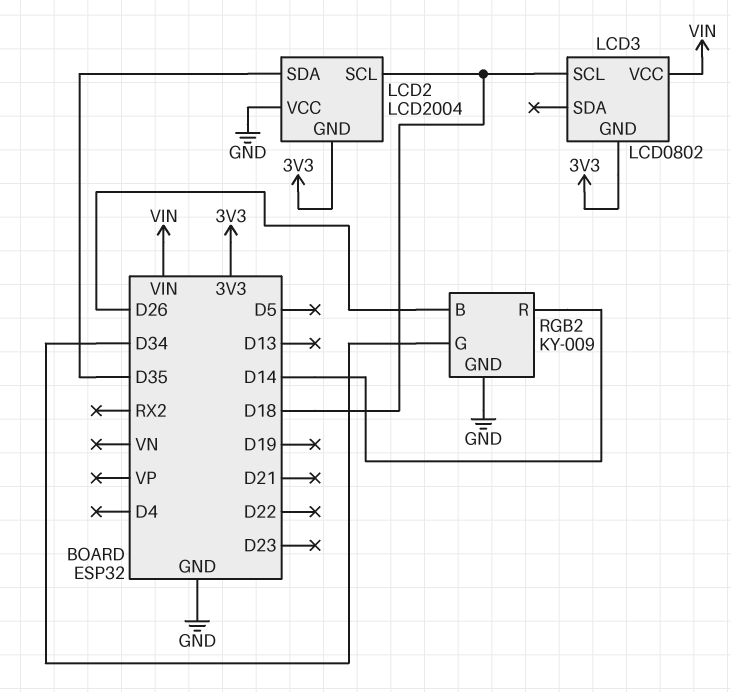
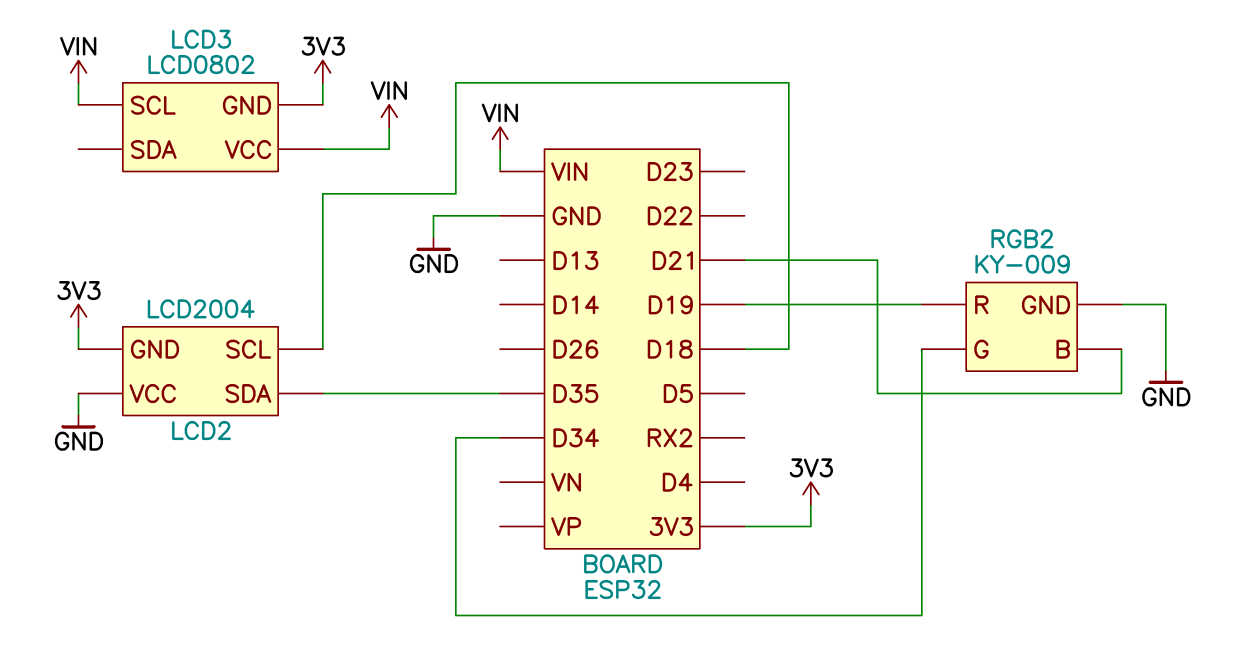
LCD3 pin SCL: D18 -> VIN
RGB2 pin B: D26 -> D21
RGB2 pin R: D14 -> D19

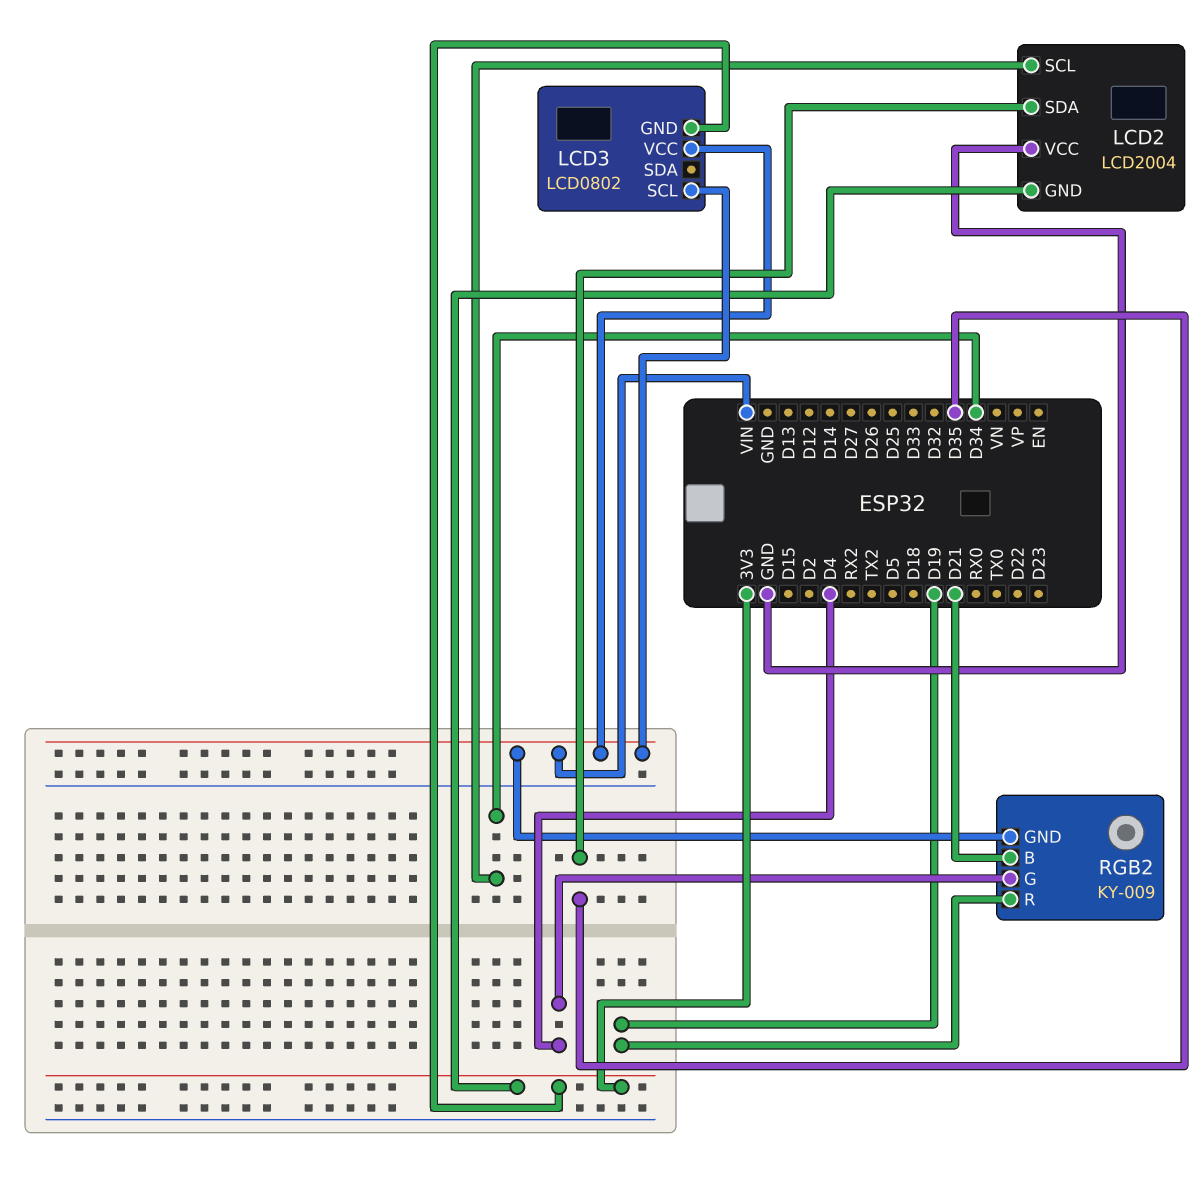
LCD2 pin SCL: D18 -> D34
RGB2 pin G: D34 -> D4
RGB2 pin GND: GND -> VIN

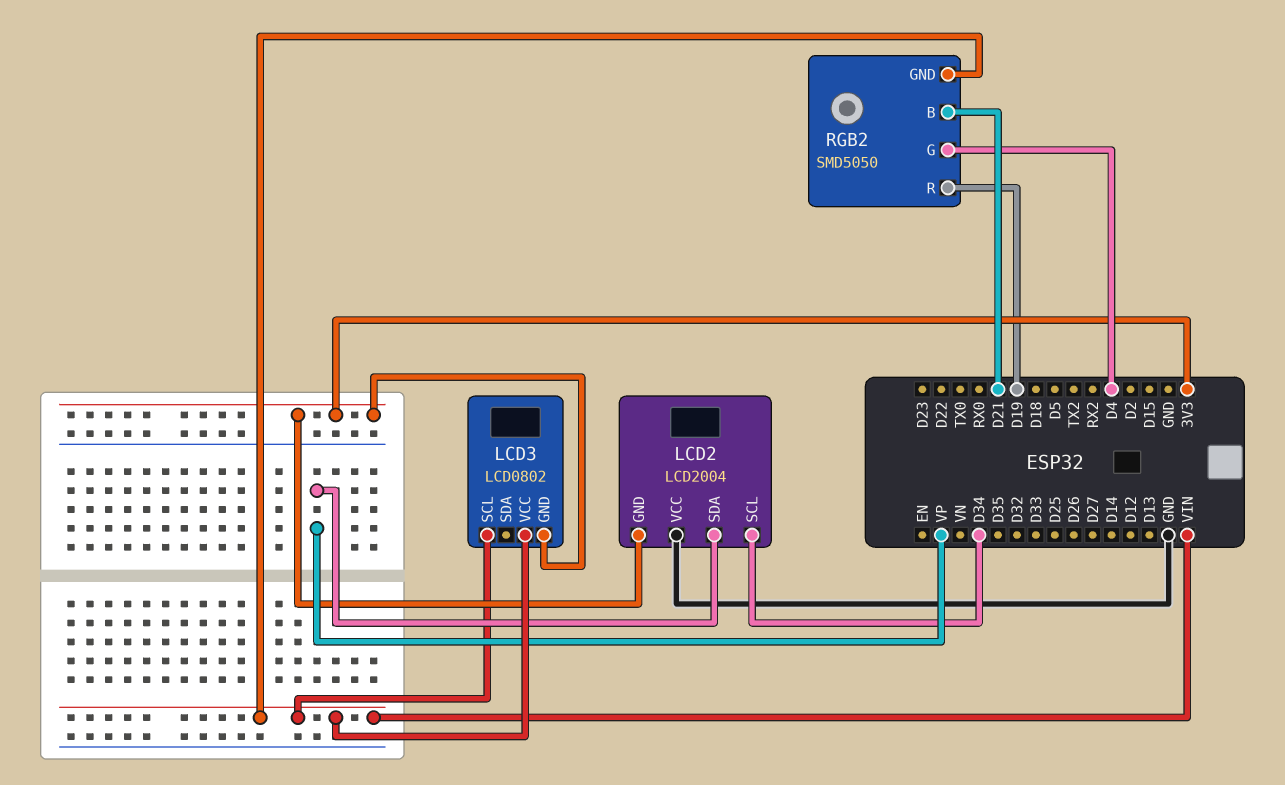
LCD2 pin SDA: D35 -> VP
RGB2: KY-009 -> SMD5050

